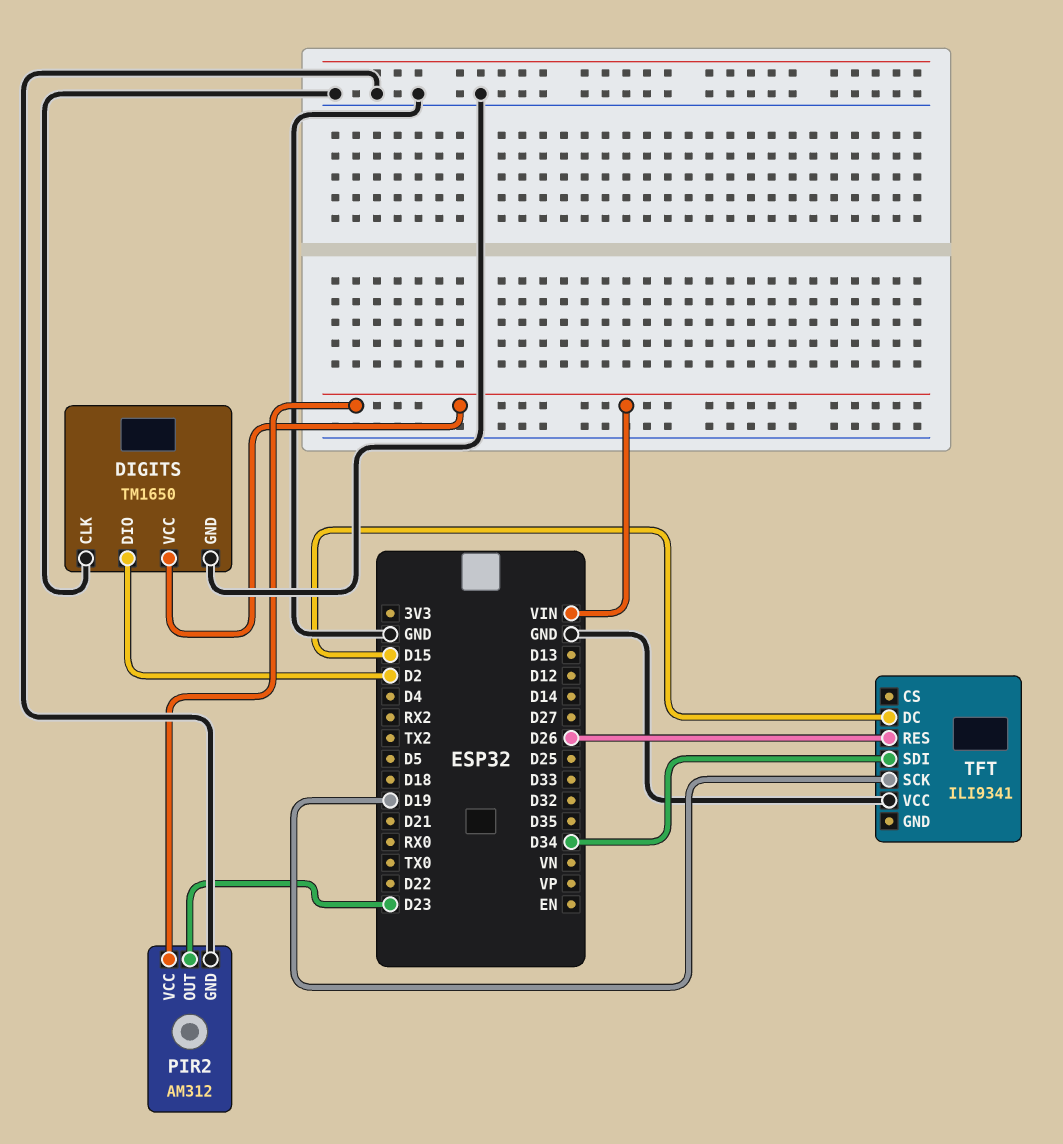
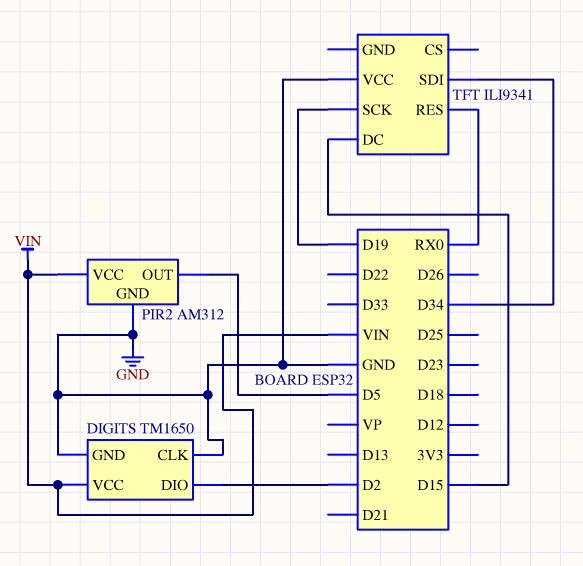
PIR2 pin OUT: D23 -> D5
TFT pin RES: D26 -> RX0

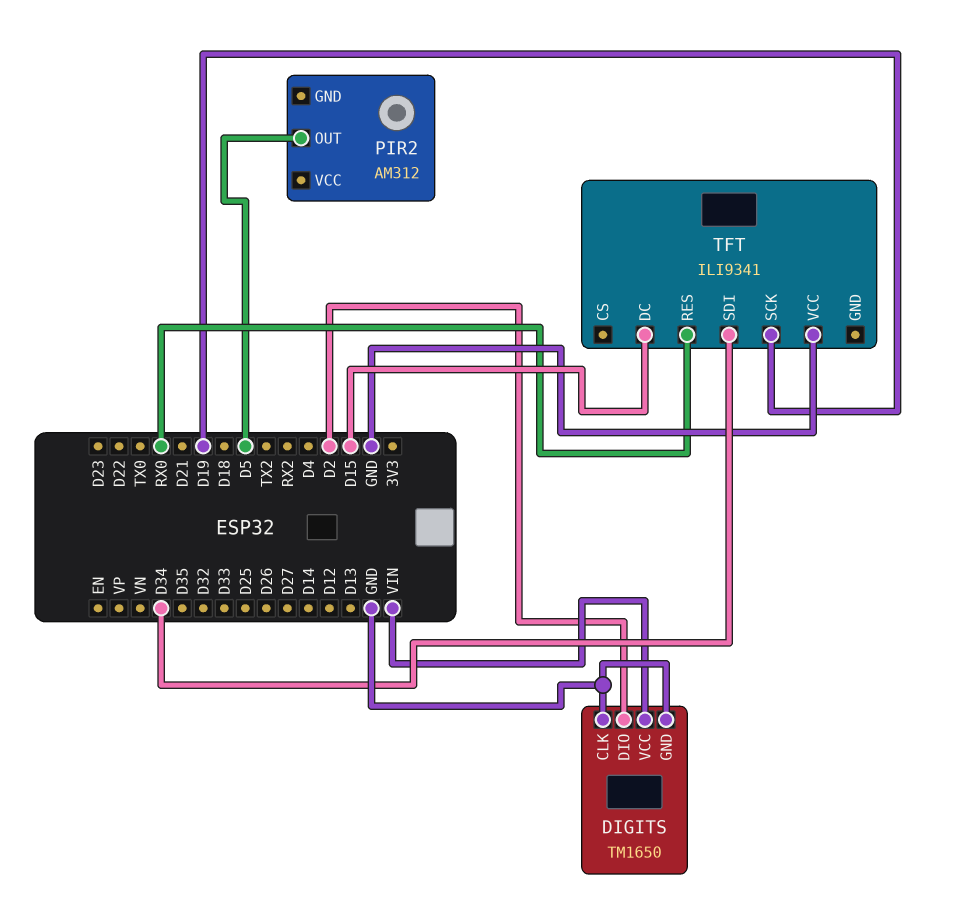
PIR2 pin GND: GND -> none
PIR2 pin VCC: VIN -> none

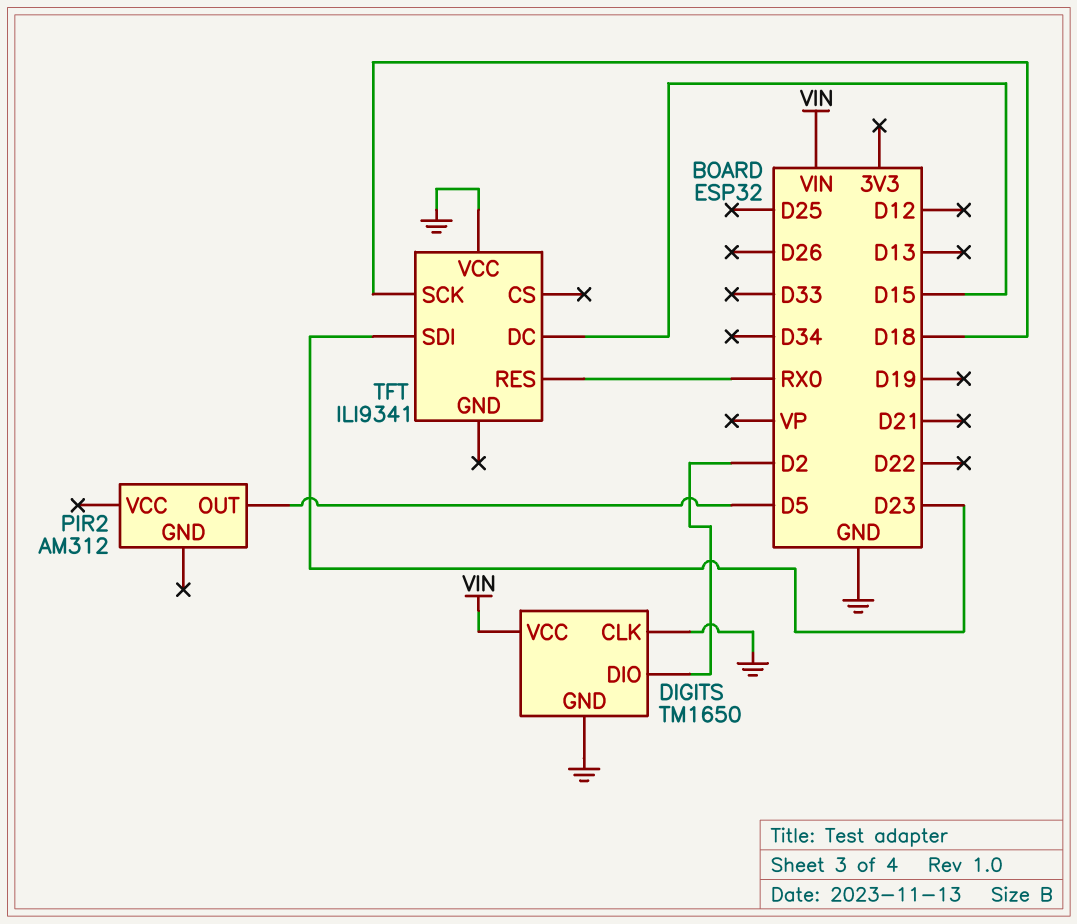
TFT pin SCK: D19 -> D18
TFT pin SDI: D34 -> D23

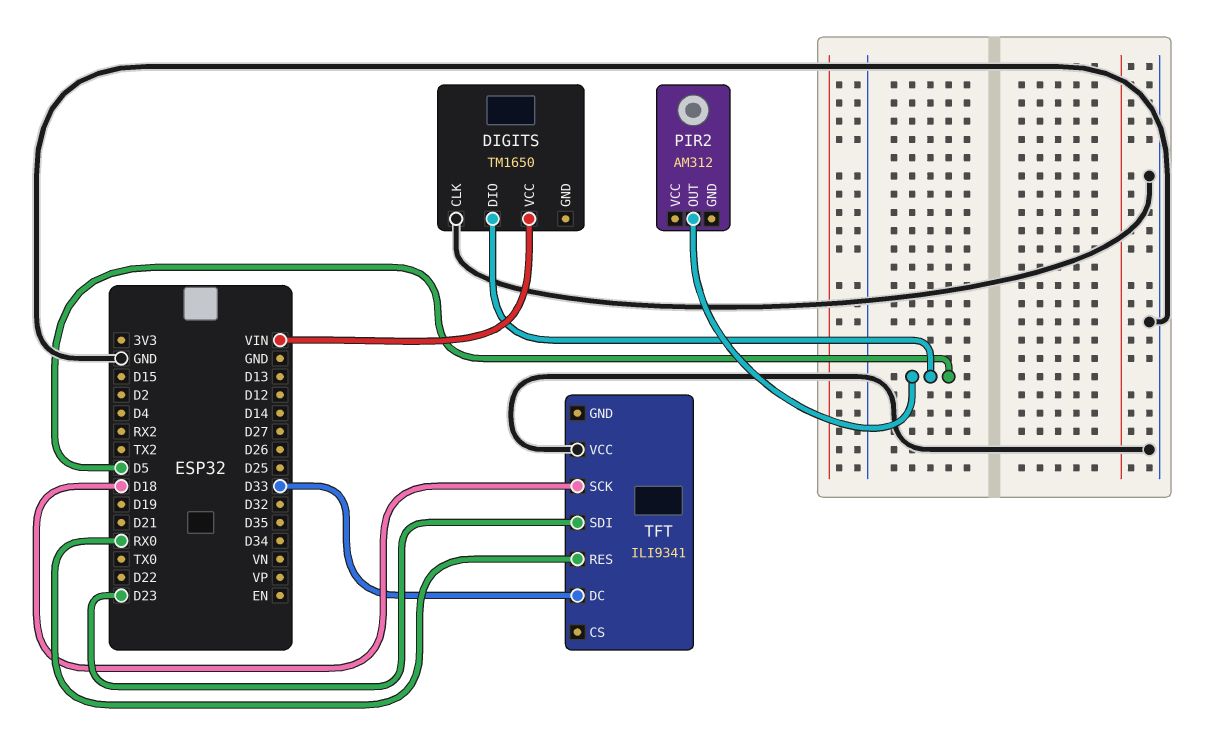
DIGITS pin DIO: D2 -> D5
DIGITS pin GND: GND -> none
TFT pin DC: D15 -> D33

